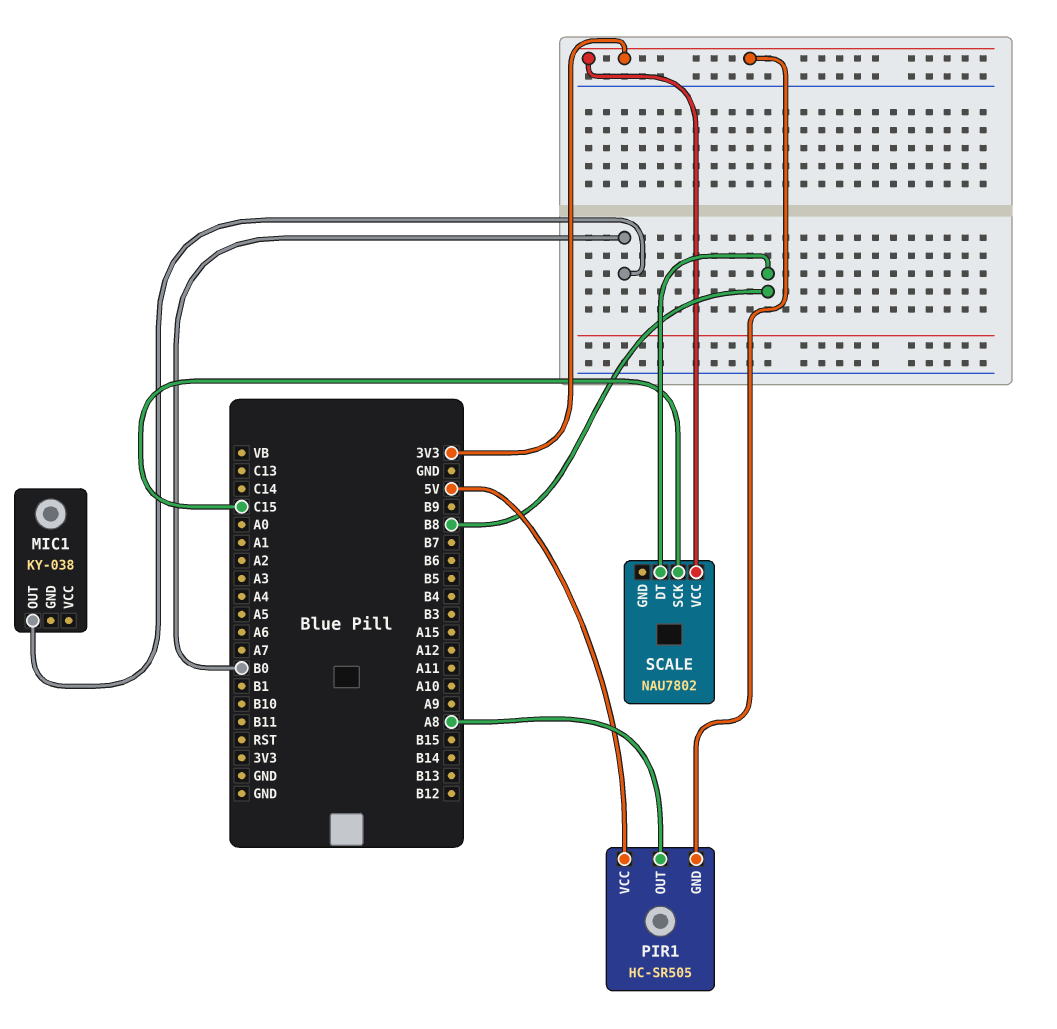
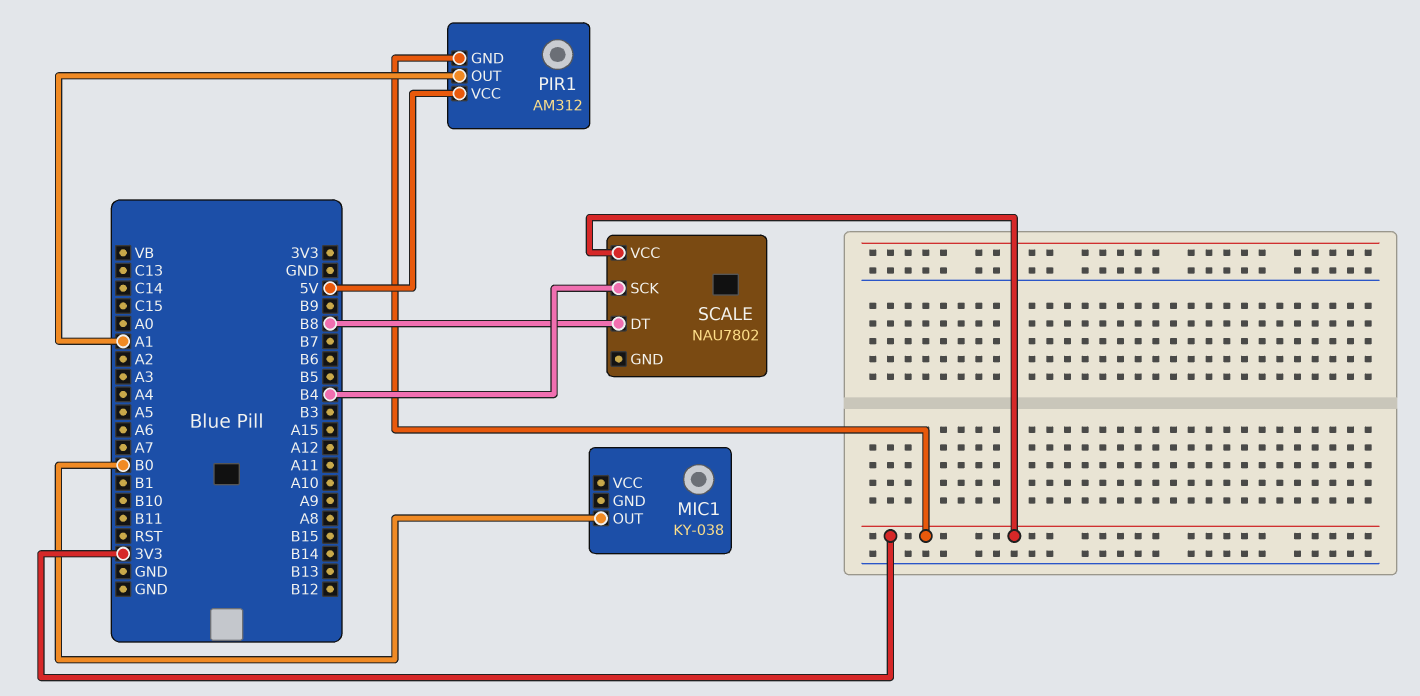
PIR1: HC-SR505 -> AM312
PIR1 pin OUT: A8 -> A1
SCALE pin SCK: C15 -> B4

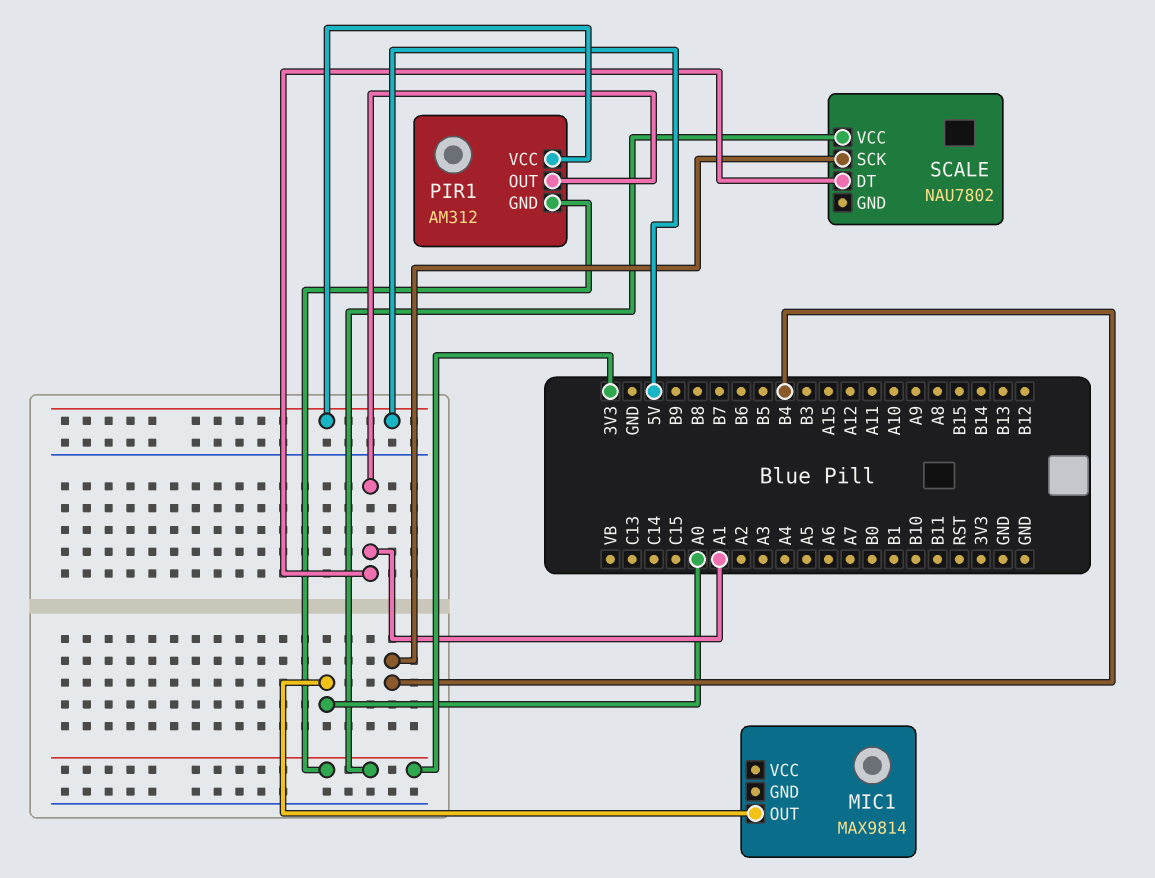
MIC1: KY-038 -> MAX9814
MIC1 pin OUT: B0 -> A0
SCALE pin DT: B8 -> A1

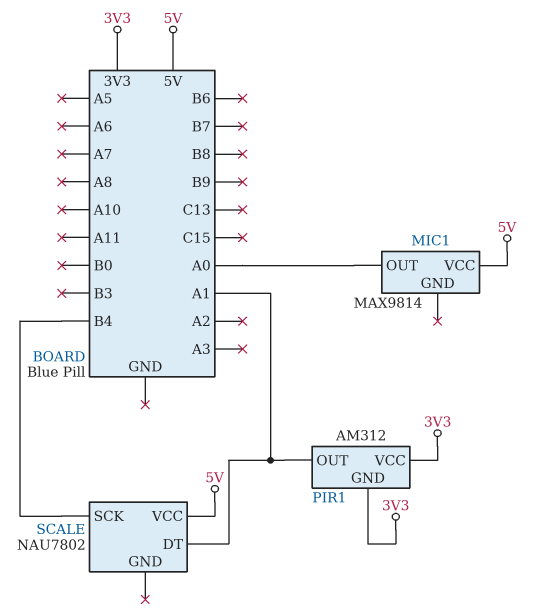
MIC1 pin VCC: none -> 5V
PIR1 pin VCC: 5V -> 3V3
SCALE pin VCC: 3V3 -> 5V

